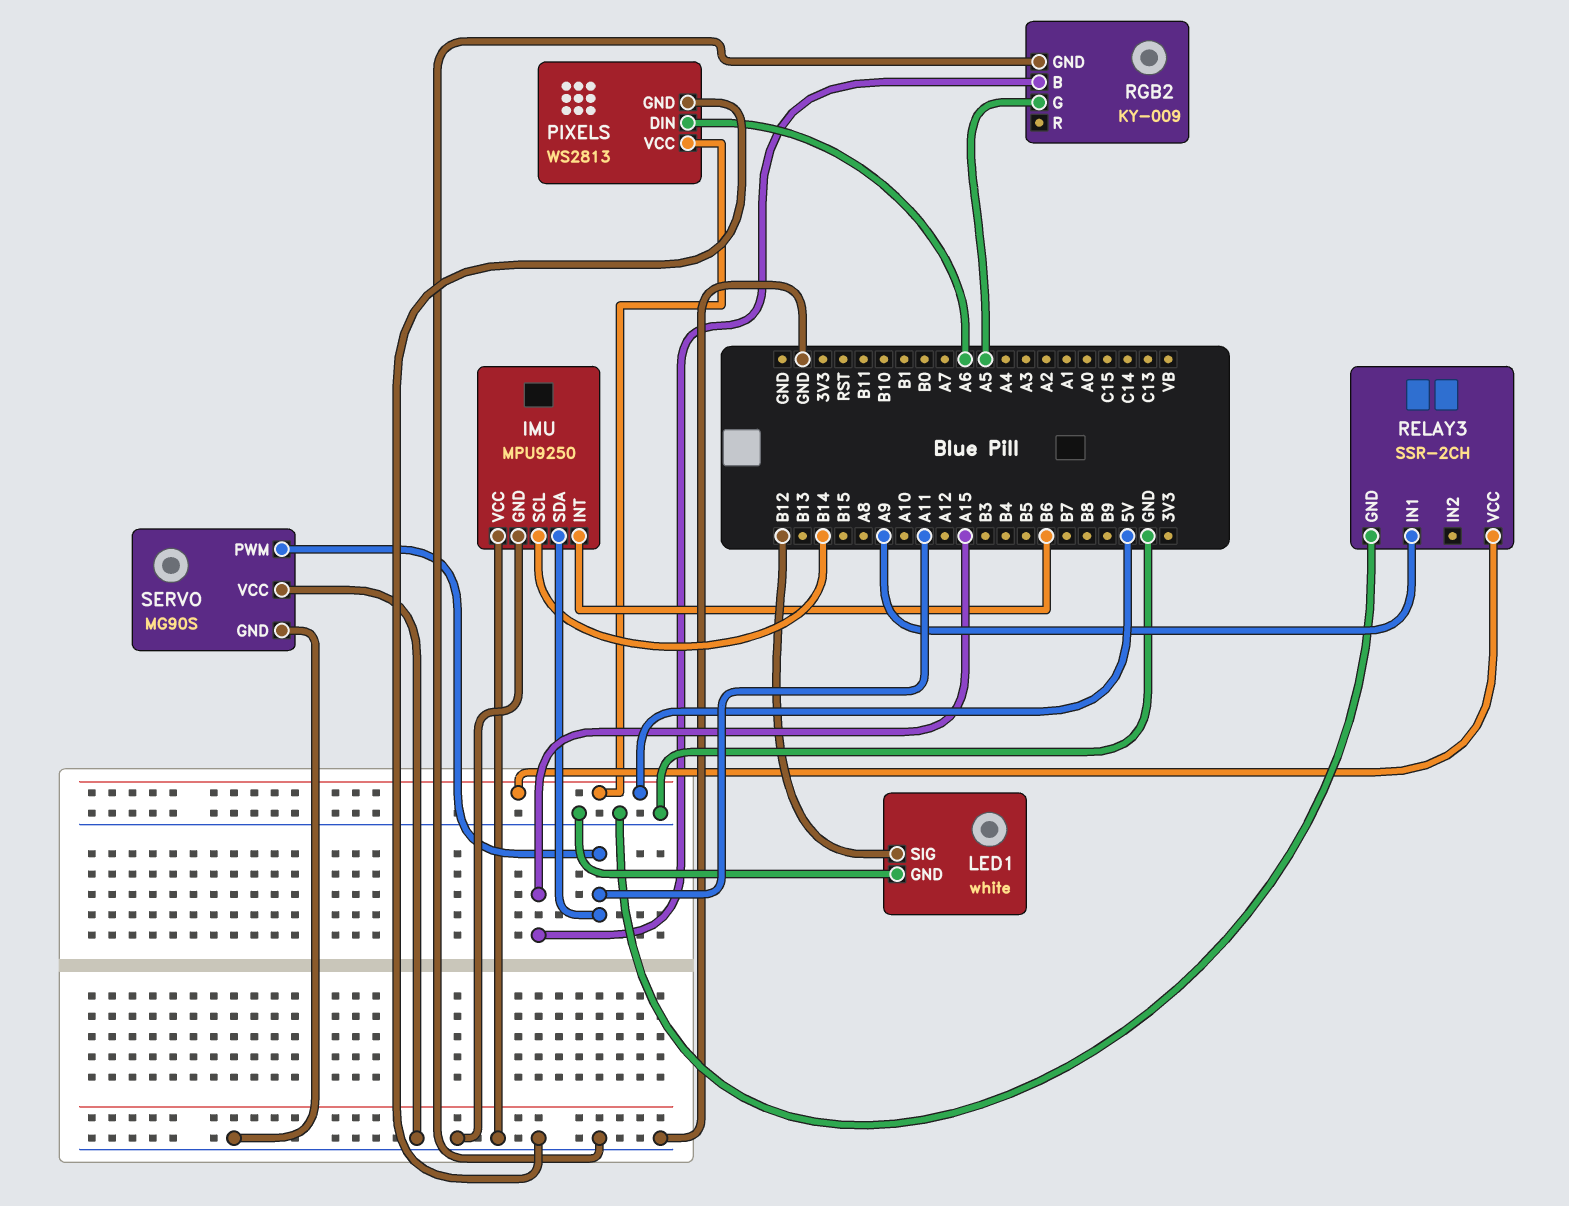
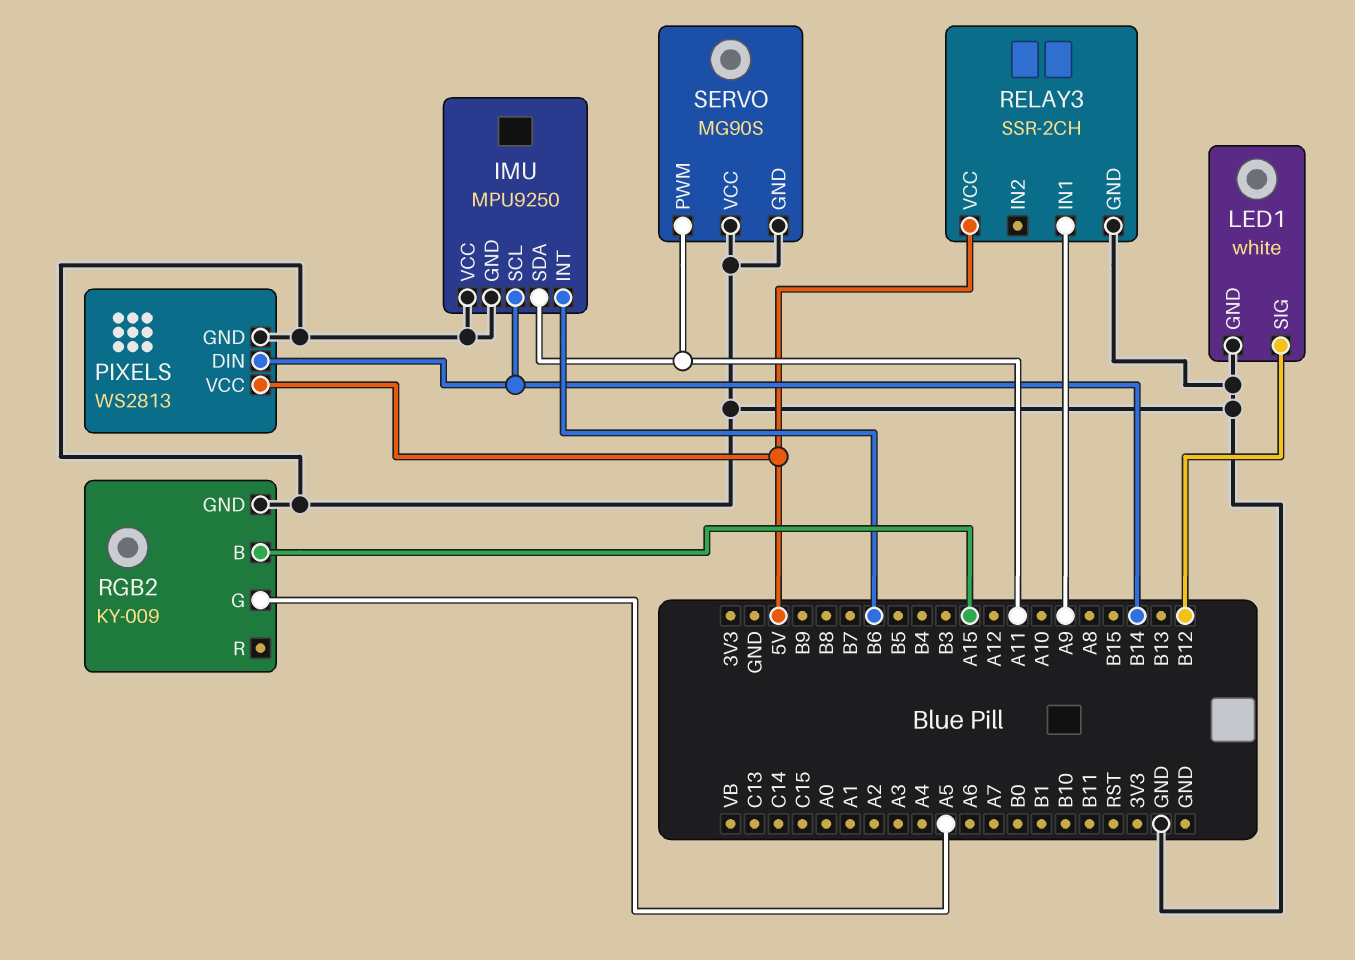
PIXELS pin DIN: A6 -> B14

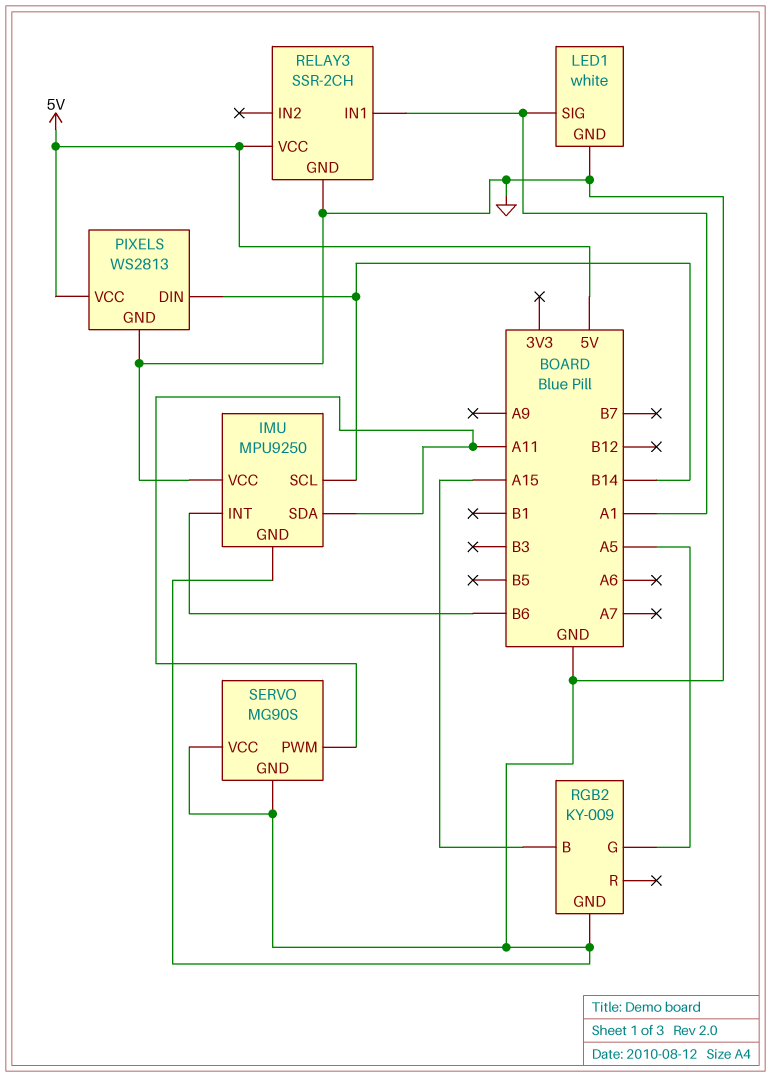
LED1 pin SIG: B12 -> A1
RELAY3 pin IN1: A9 -> A1

